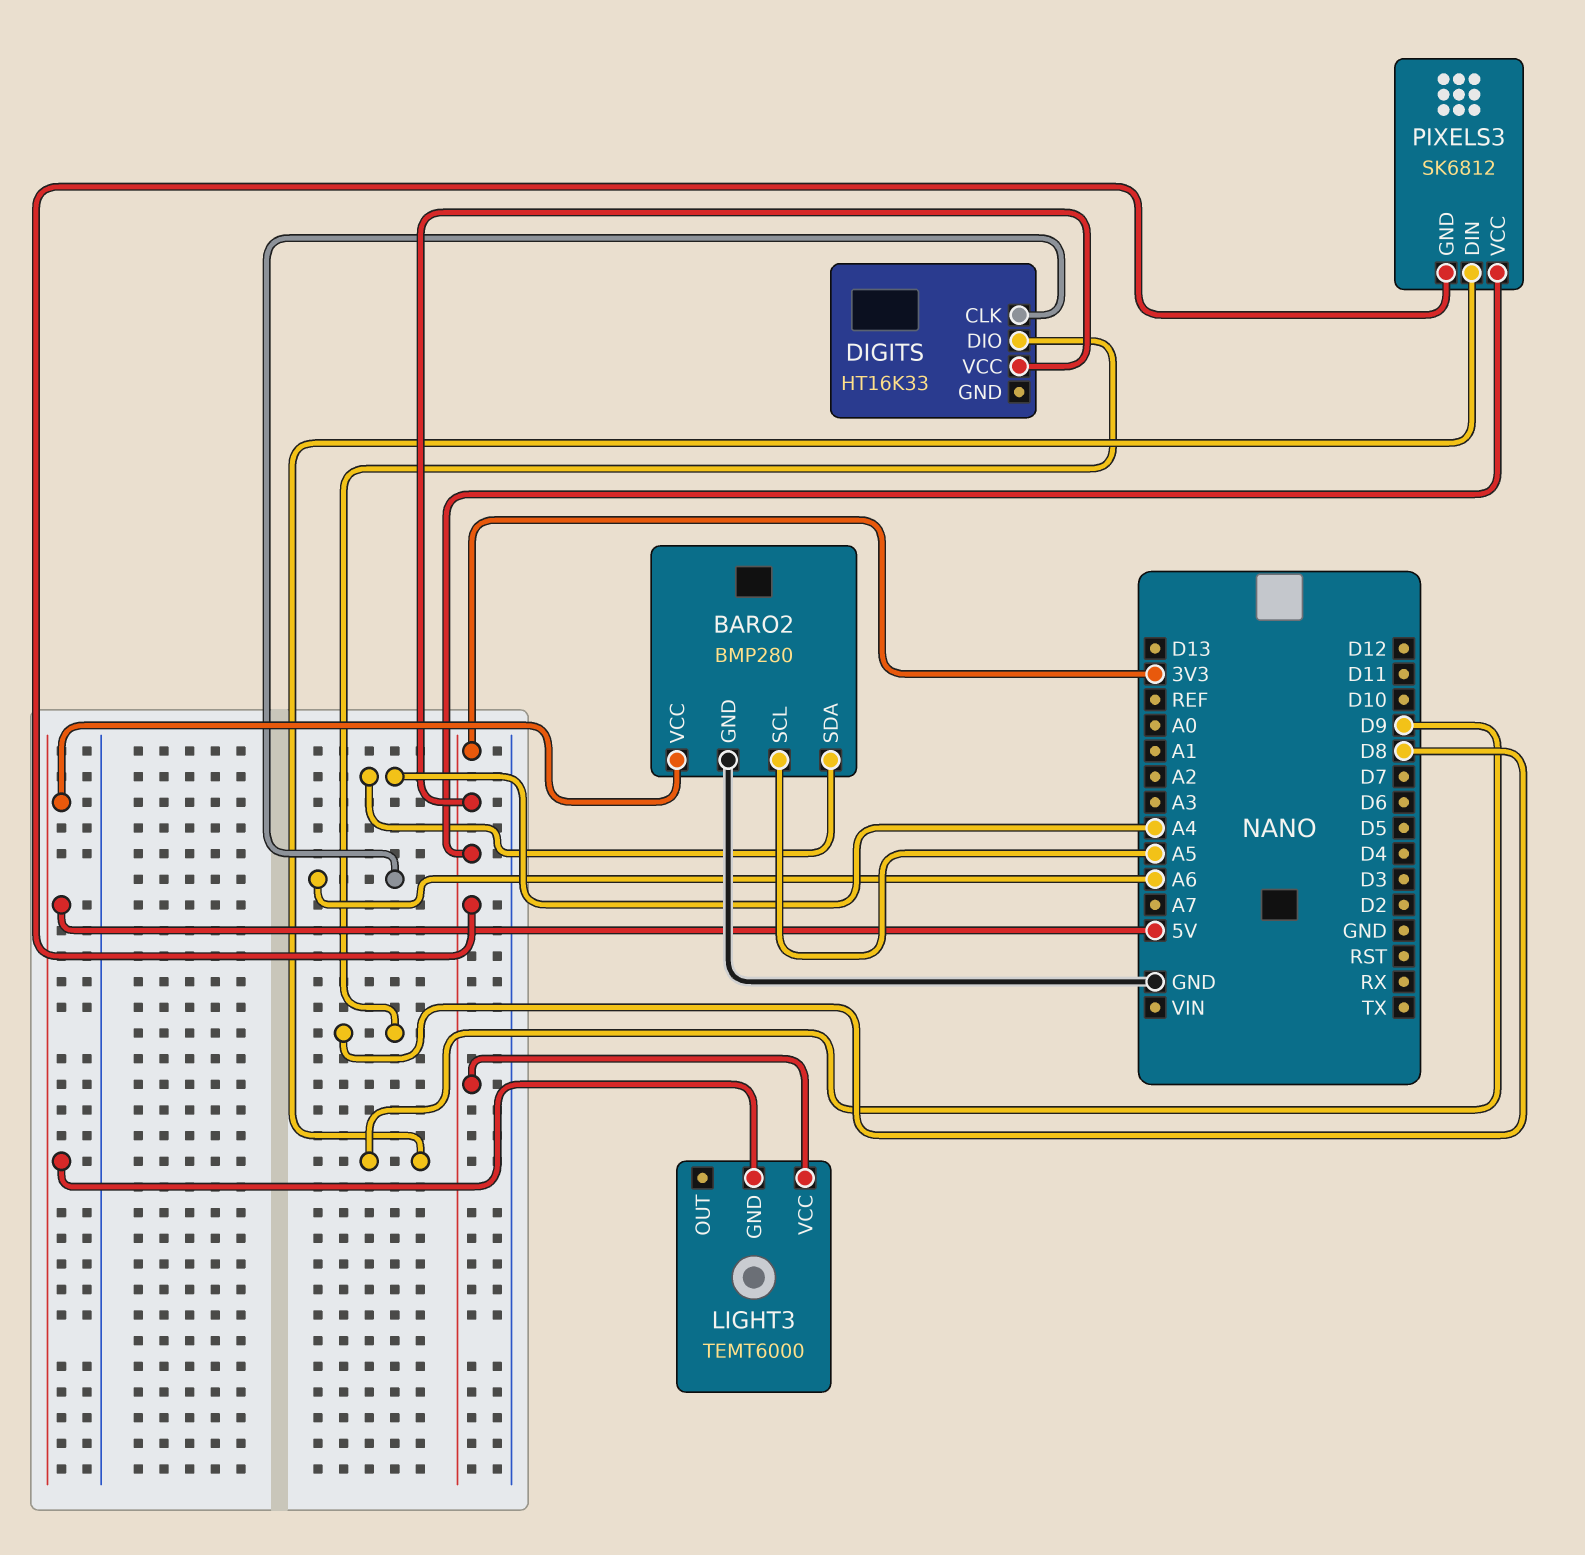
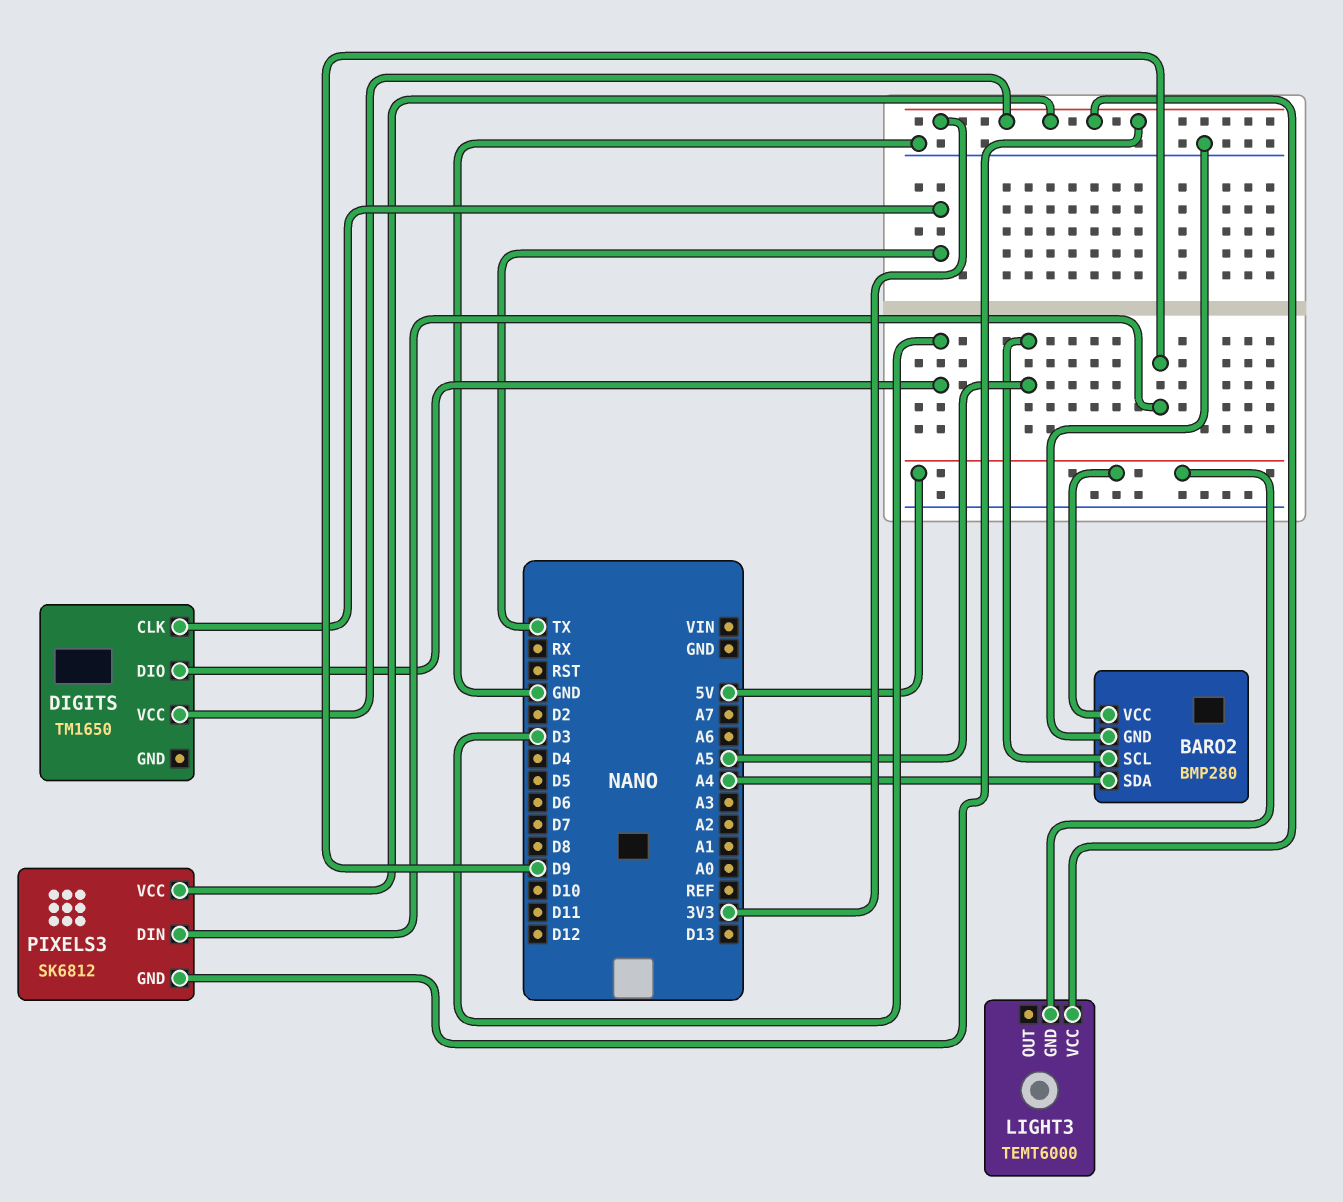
DIGITS: HT16K33 -> TM1650
DIGITS pin CLK: A6 -> TX
DIGITS pin DIO: D8 -> D3

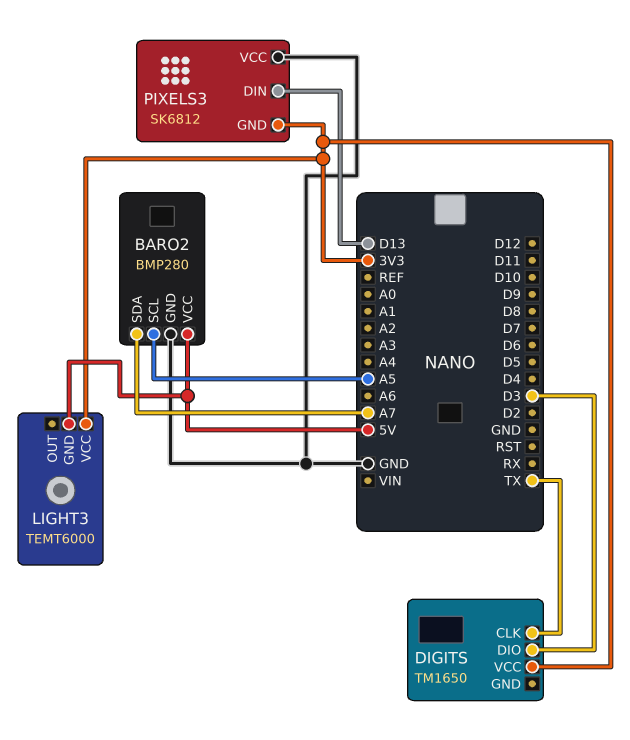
BARO2 pin SDA: A4 -> A7
PIXELS3 pin DIN: D9 -> D13
PIXELS3 pin VCC: 3V3 -> GND

